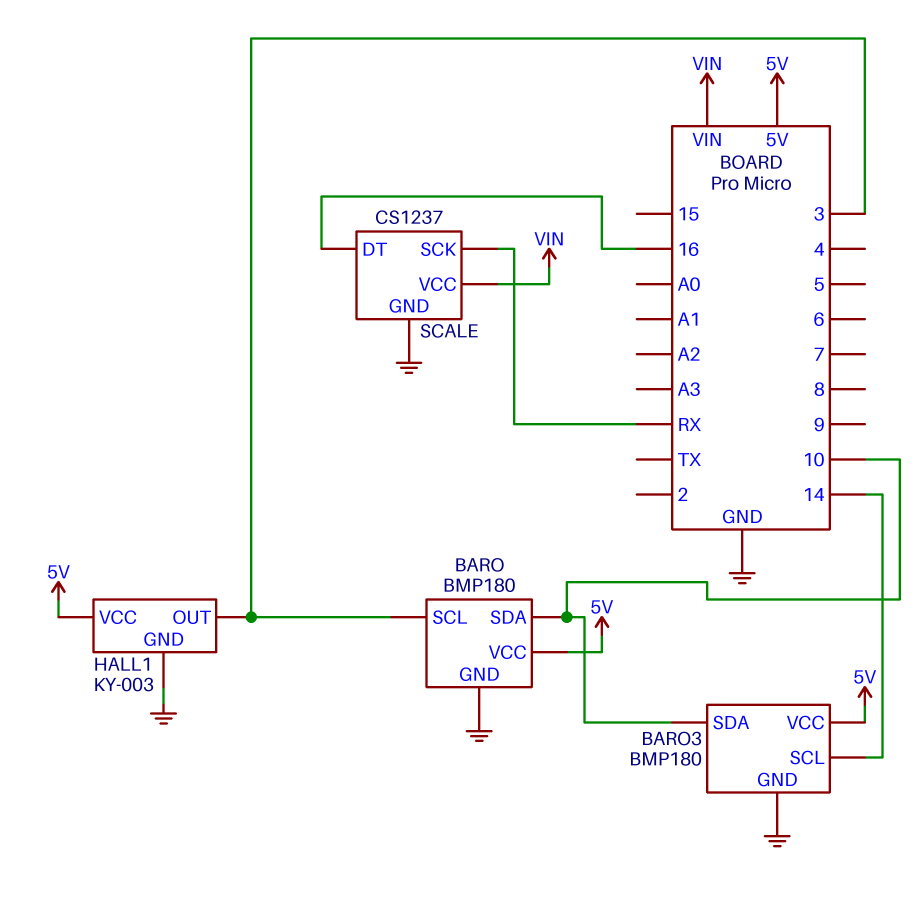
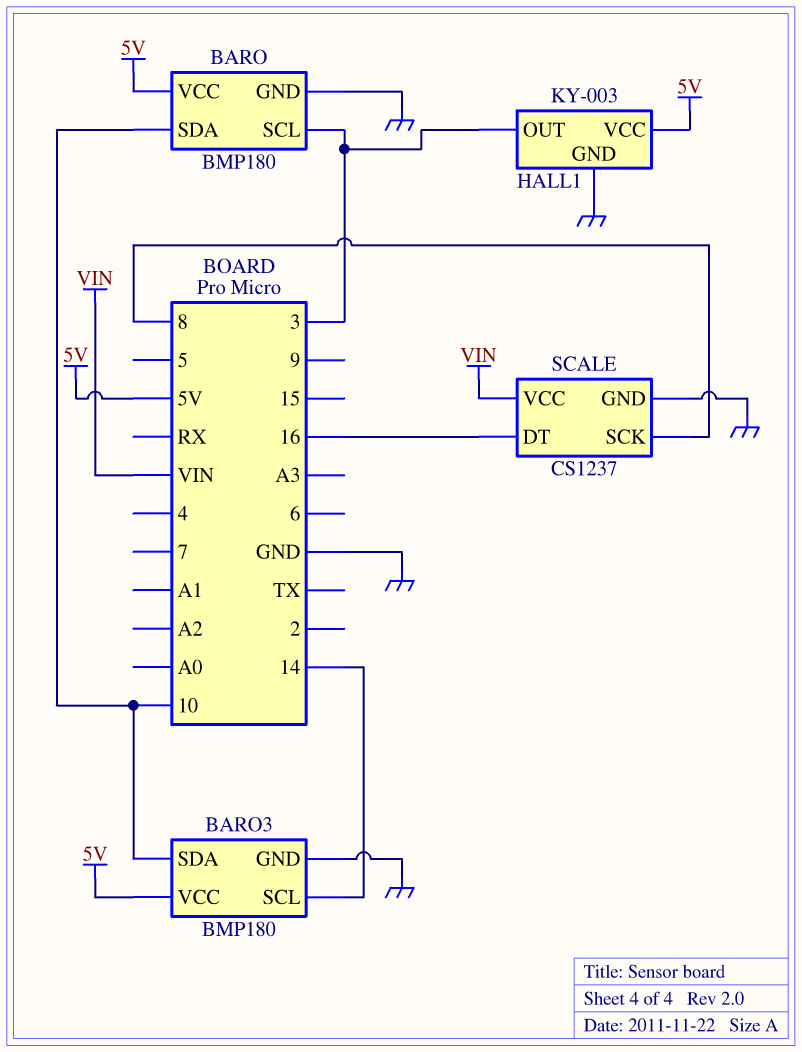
SCALE pin SCK: RX -> 8

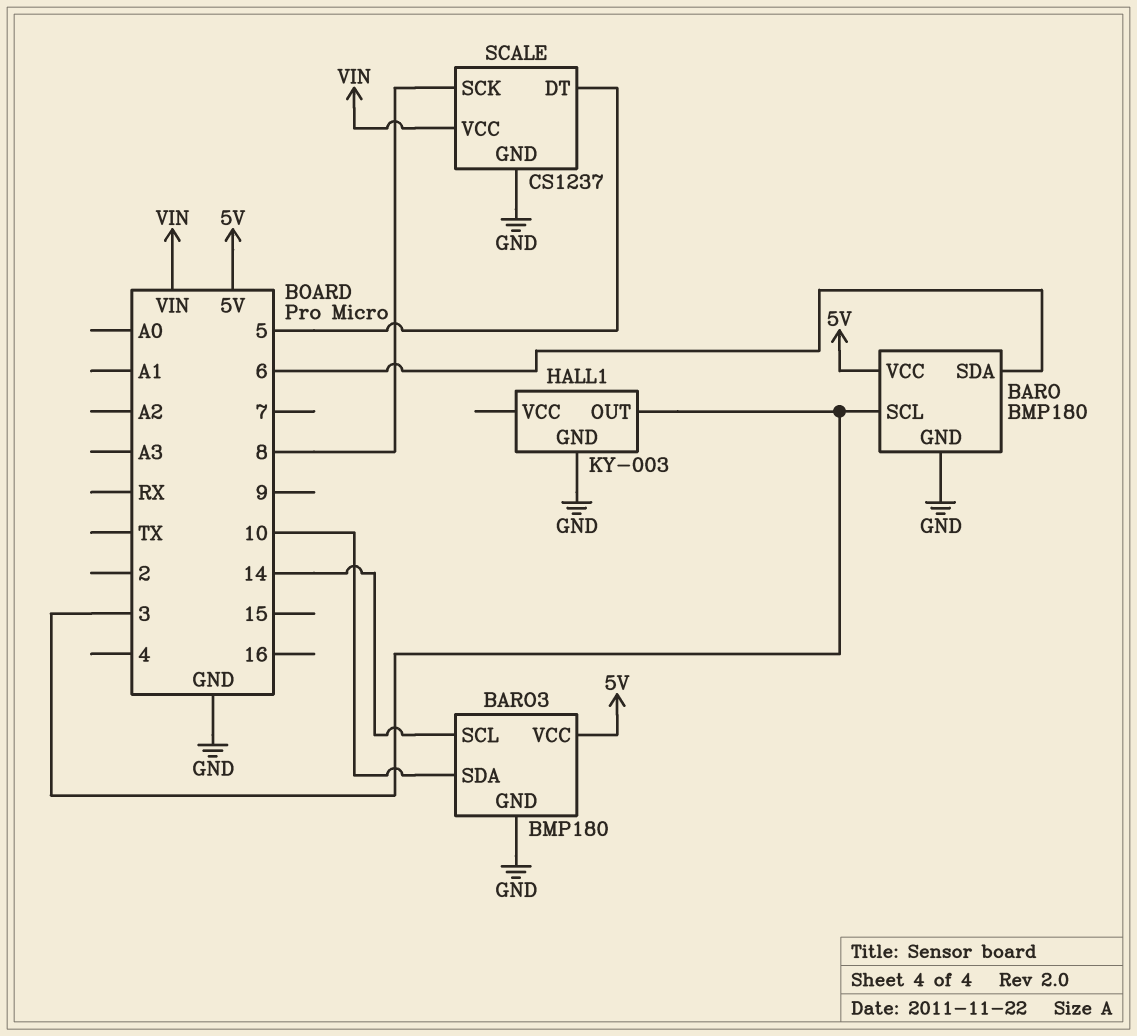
BARO pin SDA: 10 -> 6
HALL1 pin VCC: 5V -> none
SCALE pin DT: 16 -> 5

